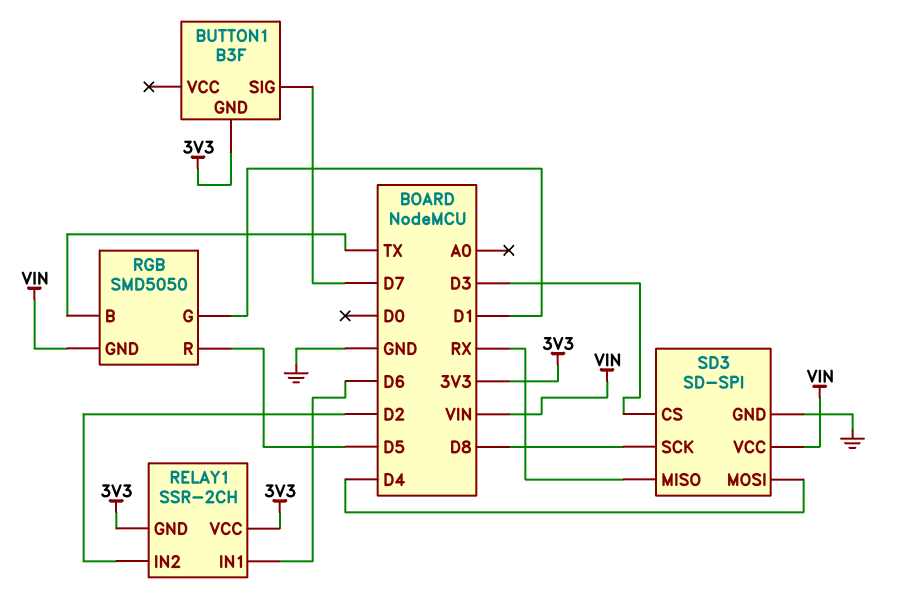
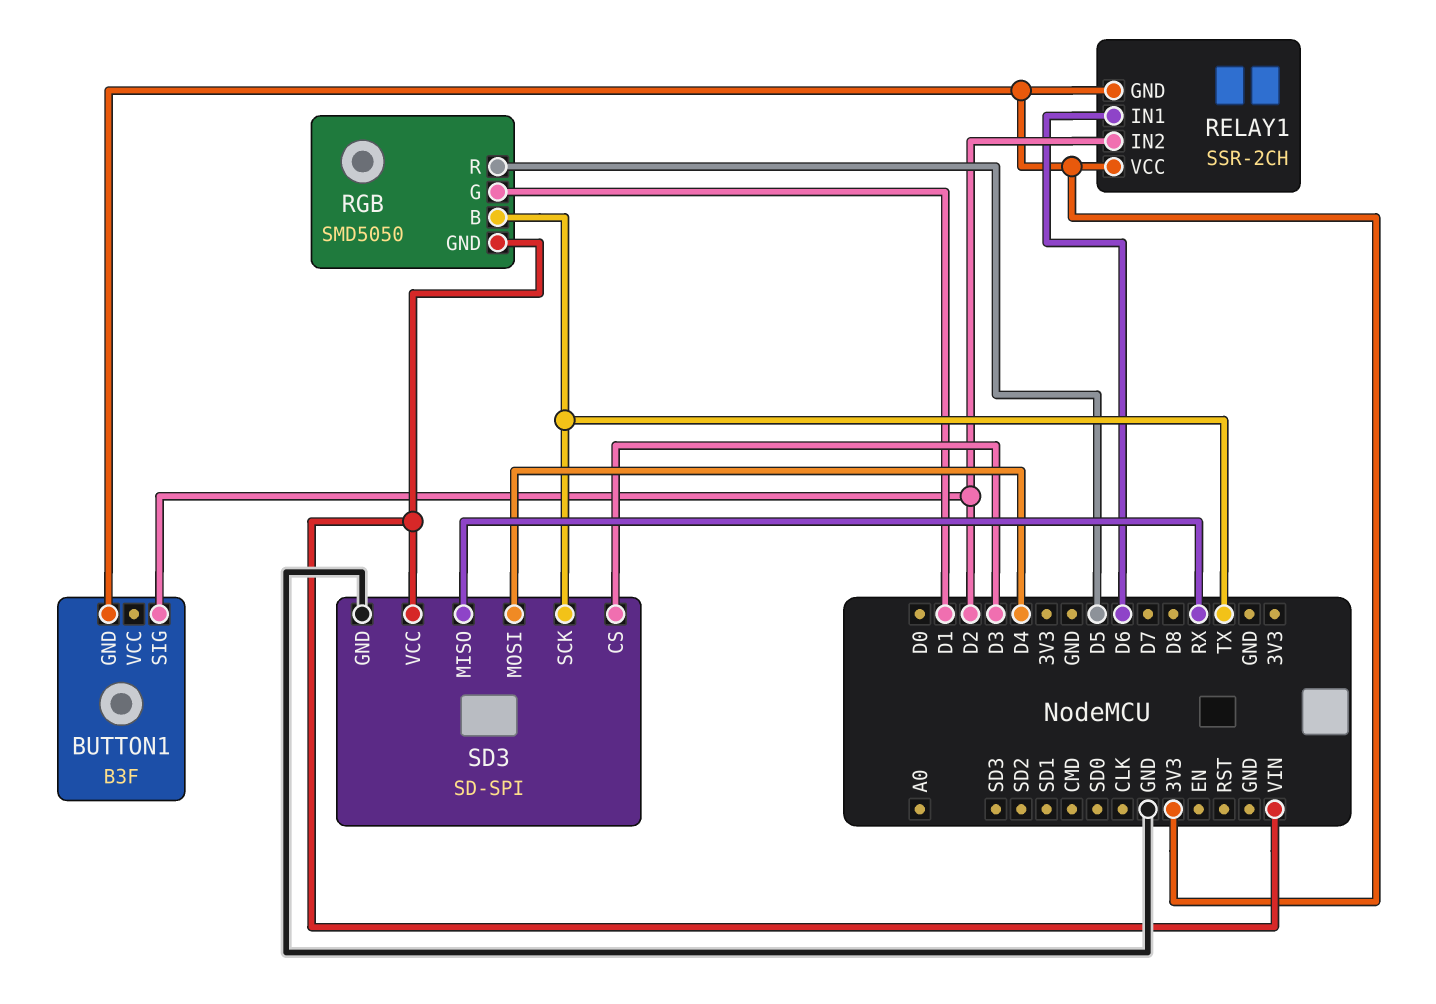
BUTTON1 pin SIG: D7 -> D2
SD3 pin SCK: D8 -> TX

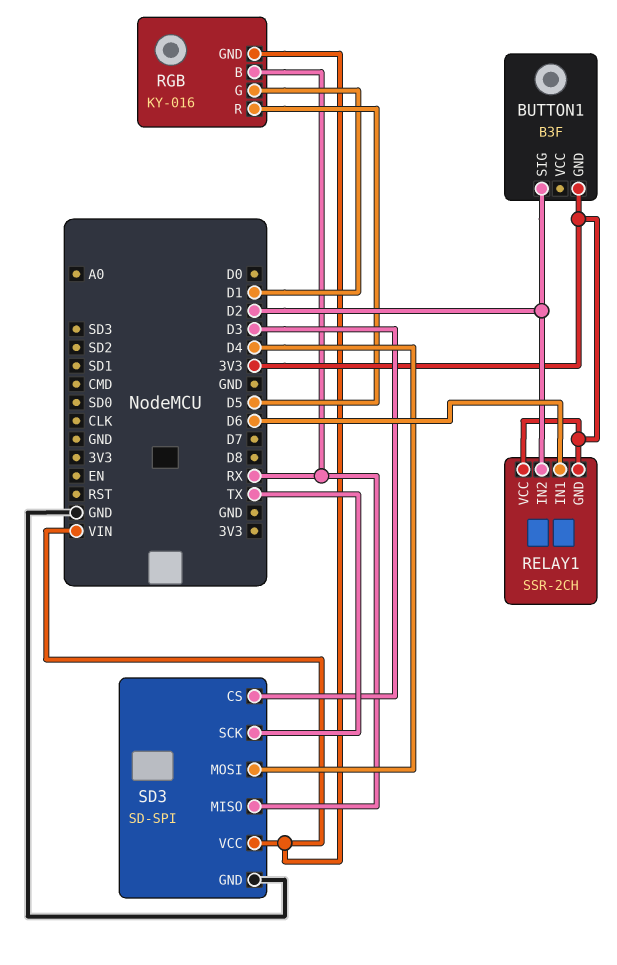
RGB: SMD5050 -> KY-016
RGB pin B: TX -> RX

